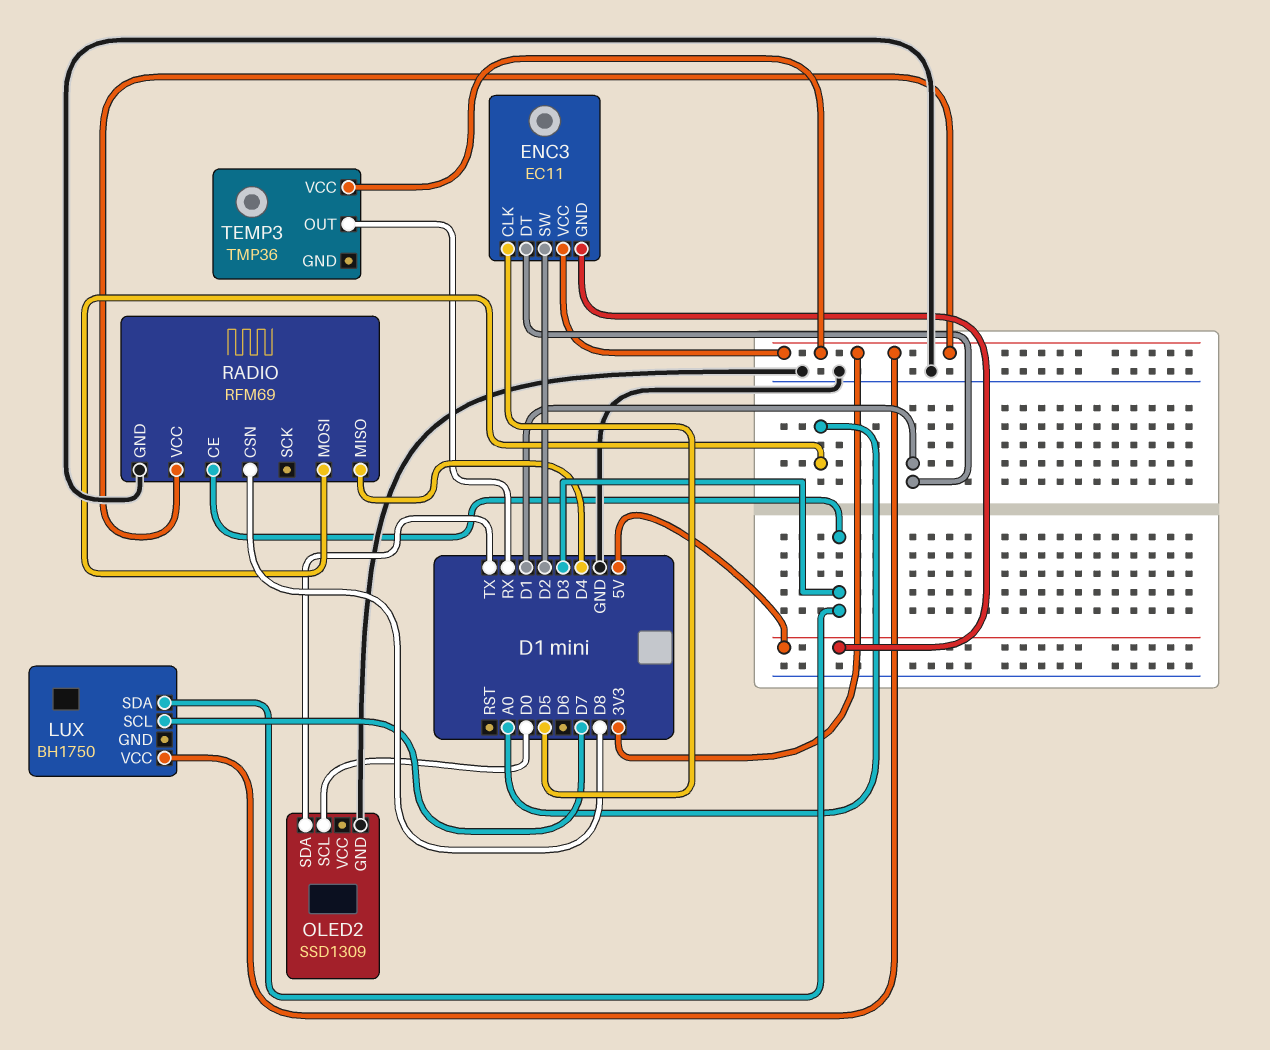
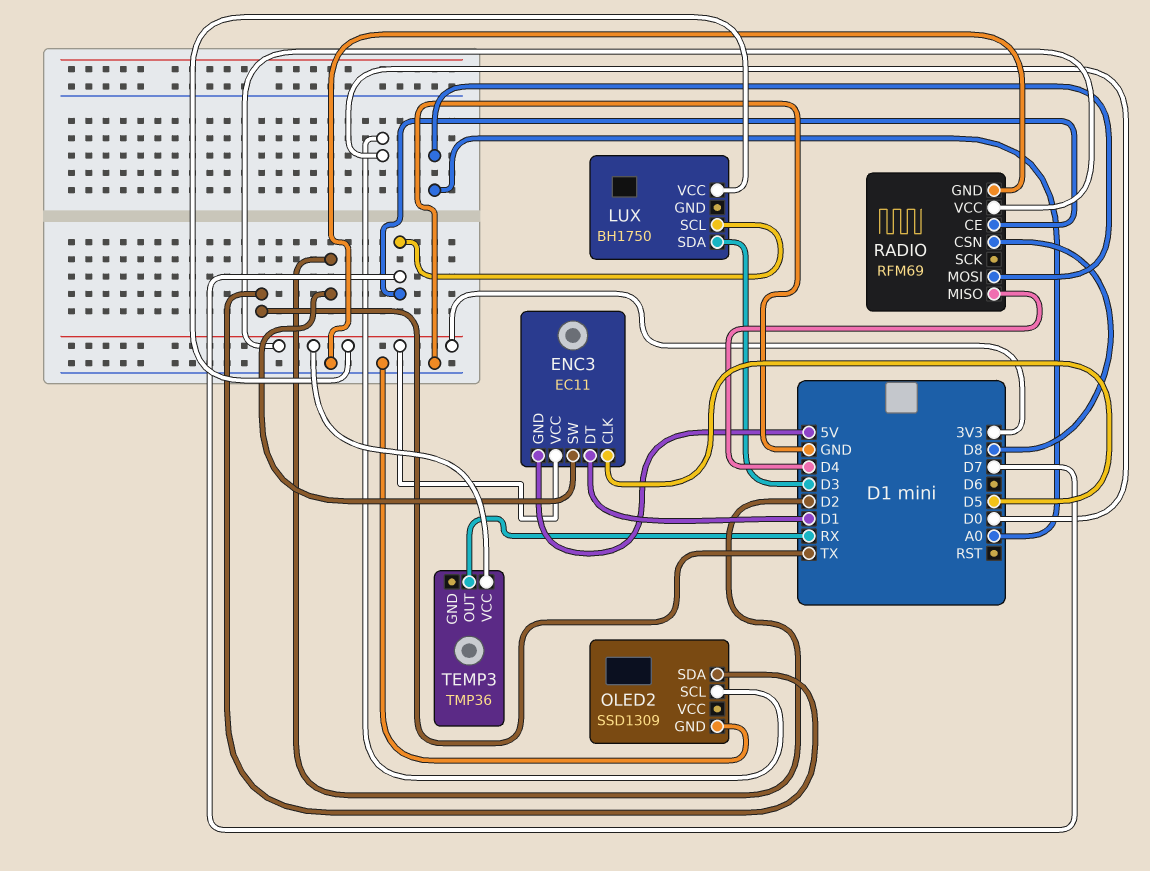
RADIO pin CE: D3 -> D7

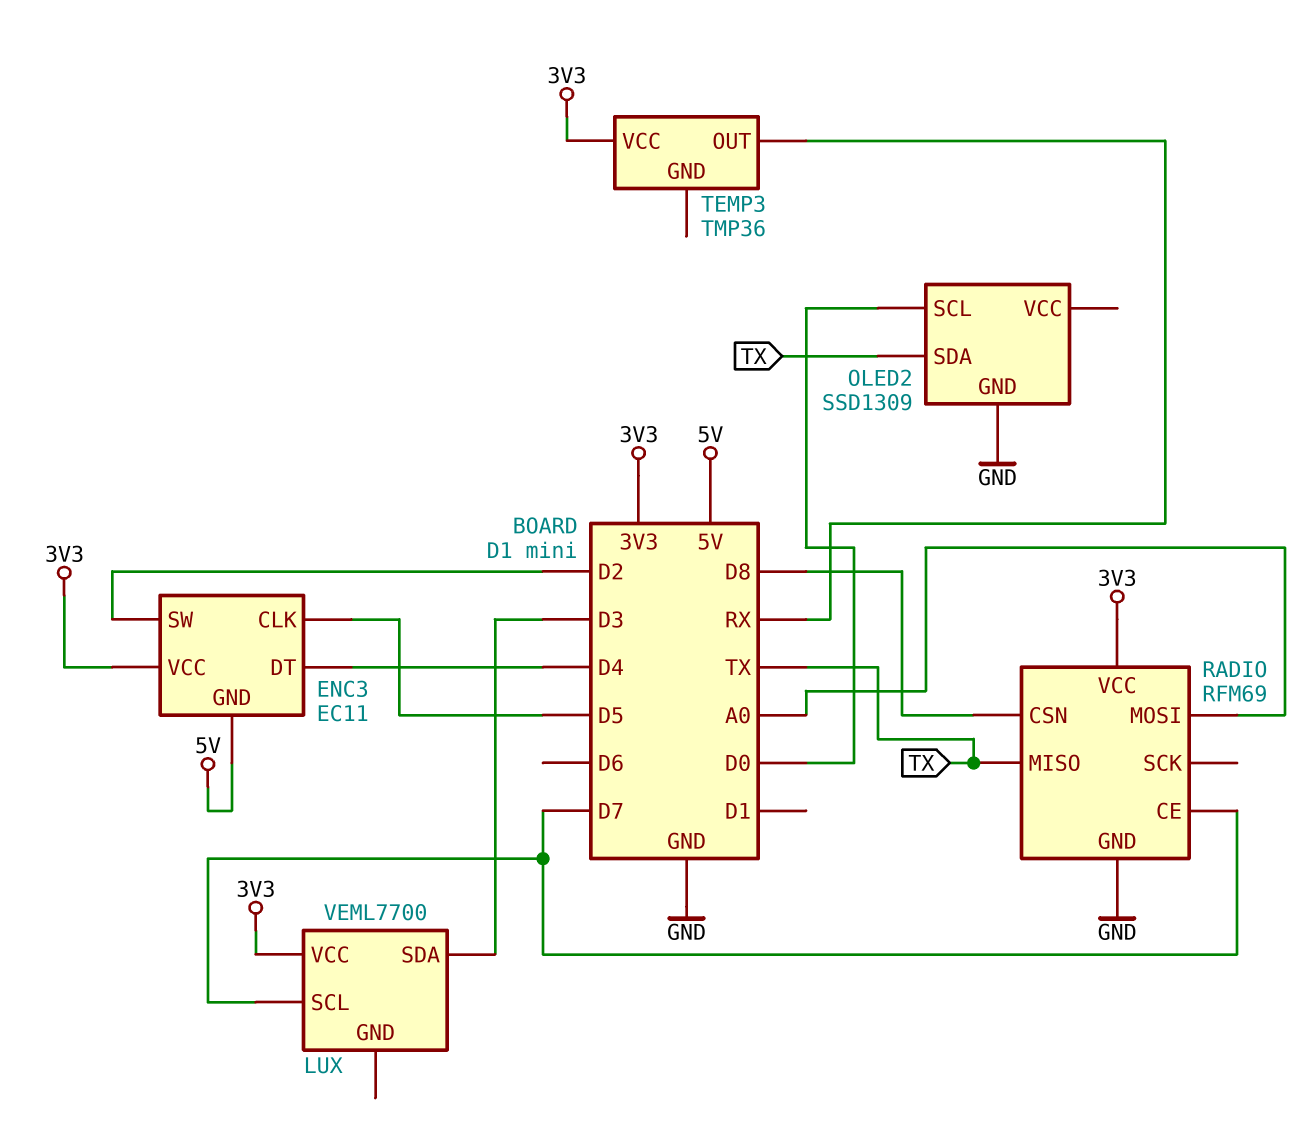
ENC3 pin DT: D1 -> D4
LUX: BH1750 -> VEML7700
RADIO pin MISO: D4 -> TX

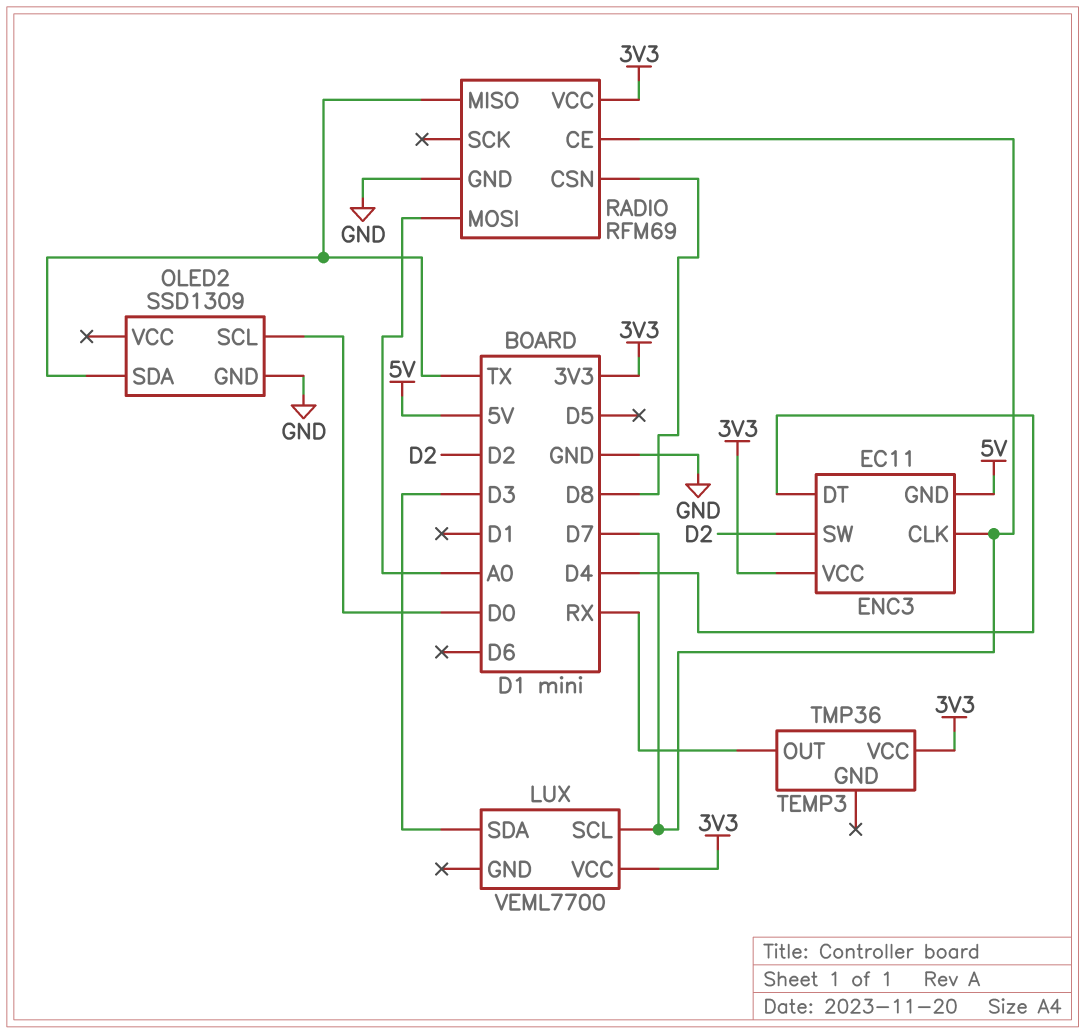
ENC3 pin CLK: D5 -> D7

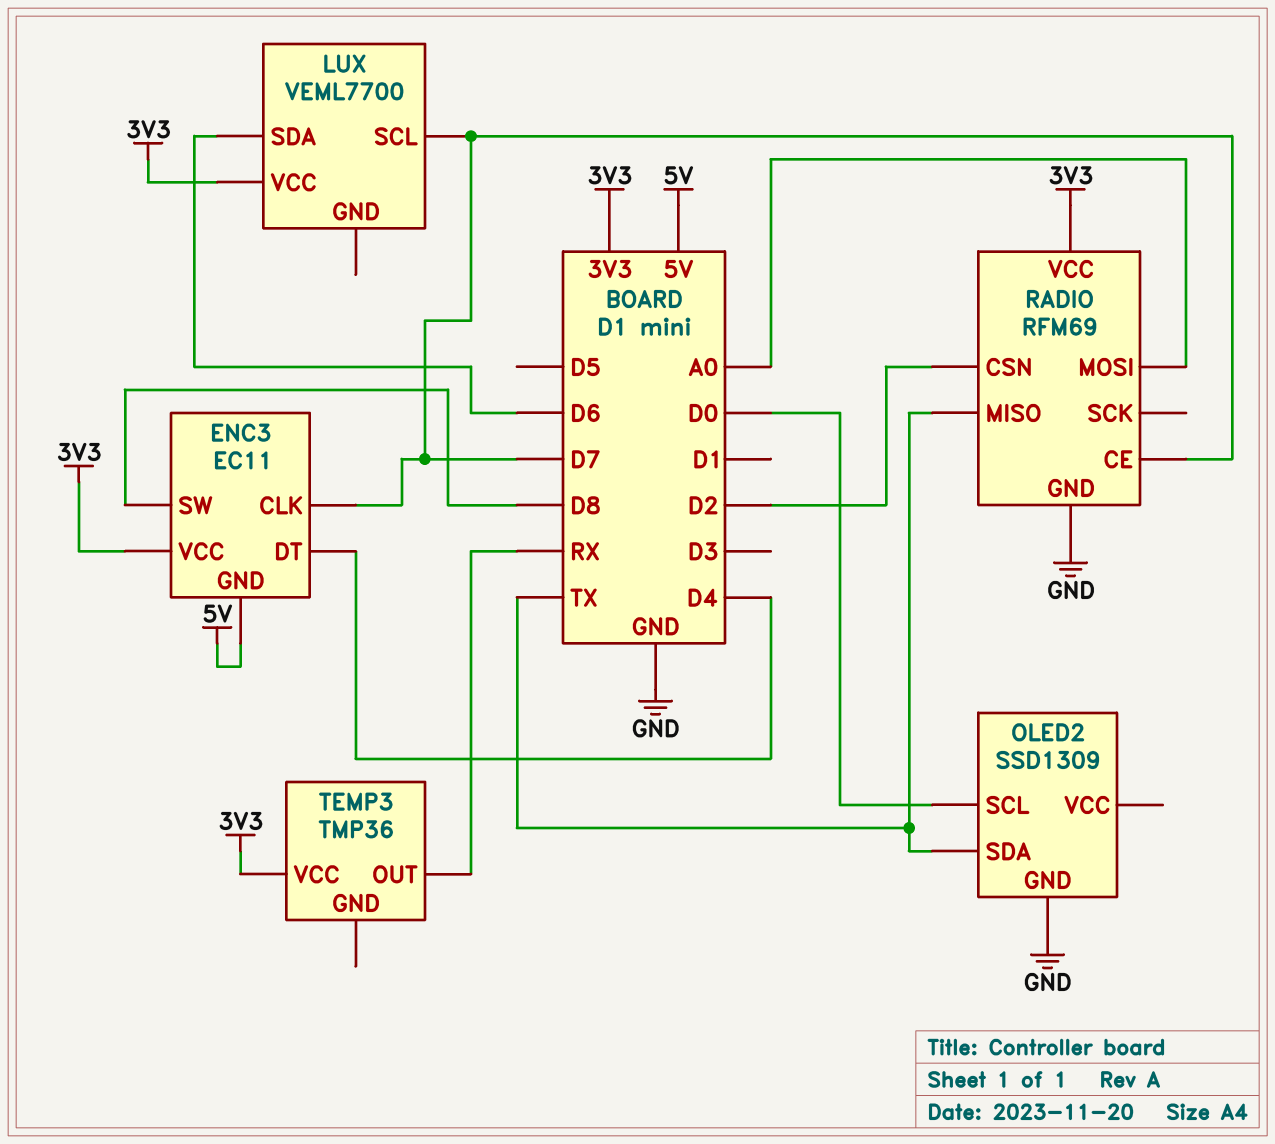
ENC3 pin SW: D2 -> D8
LUX pin SDA: D3 -> D6
RADIO pin CSN: D8 -> D2

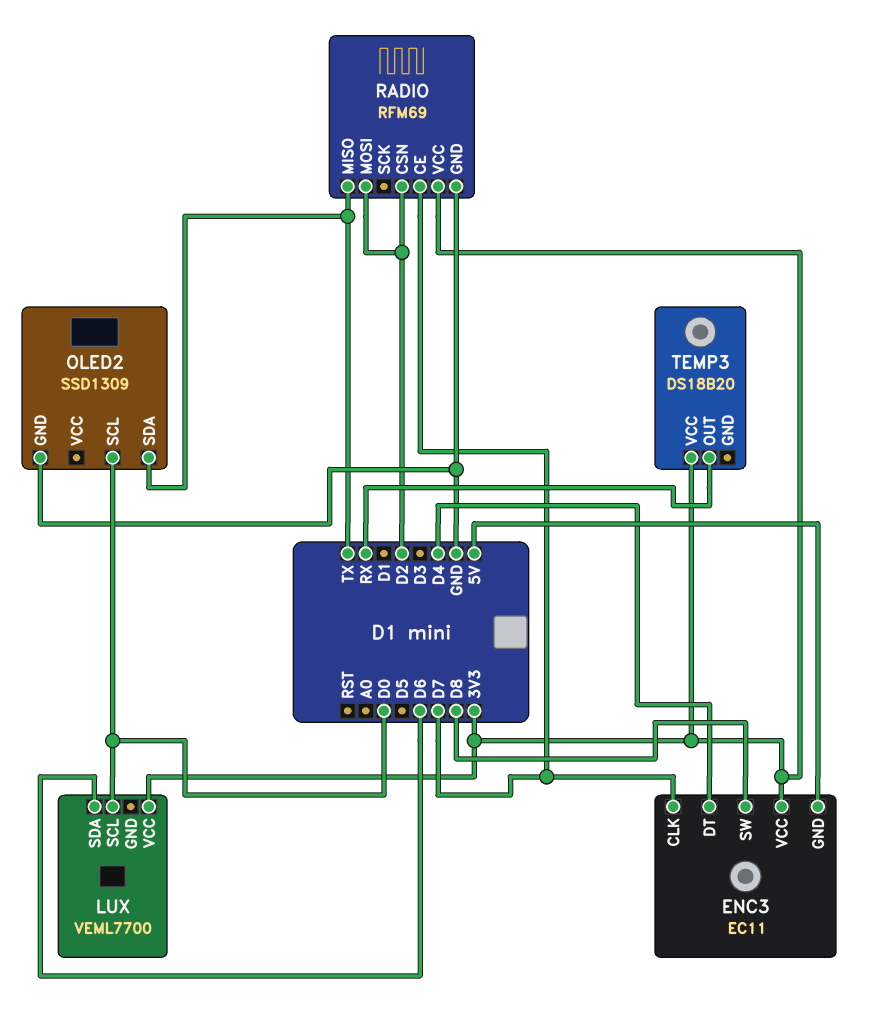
LUX pin SCL: D7 -> D0
RADIO pin MOSI: A0 -> D2
TEMP3: TMP36 -> DS18B20

